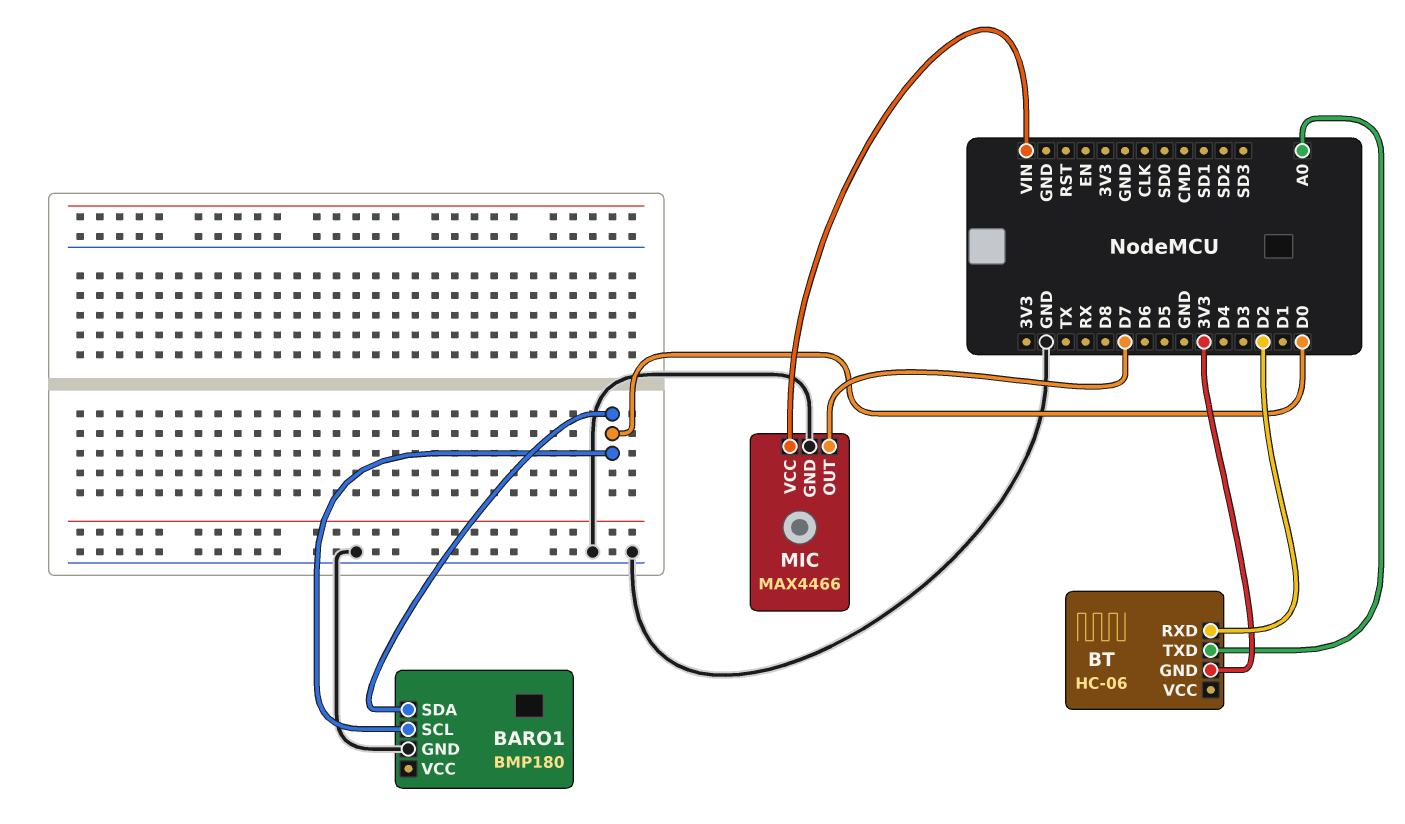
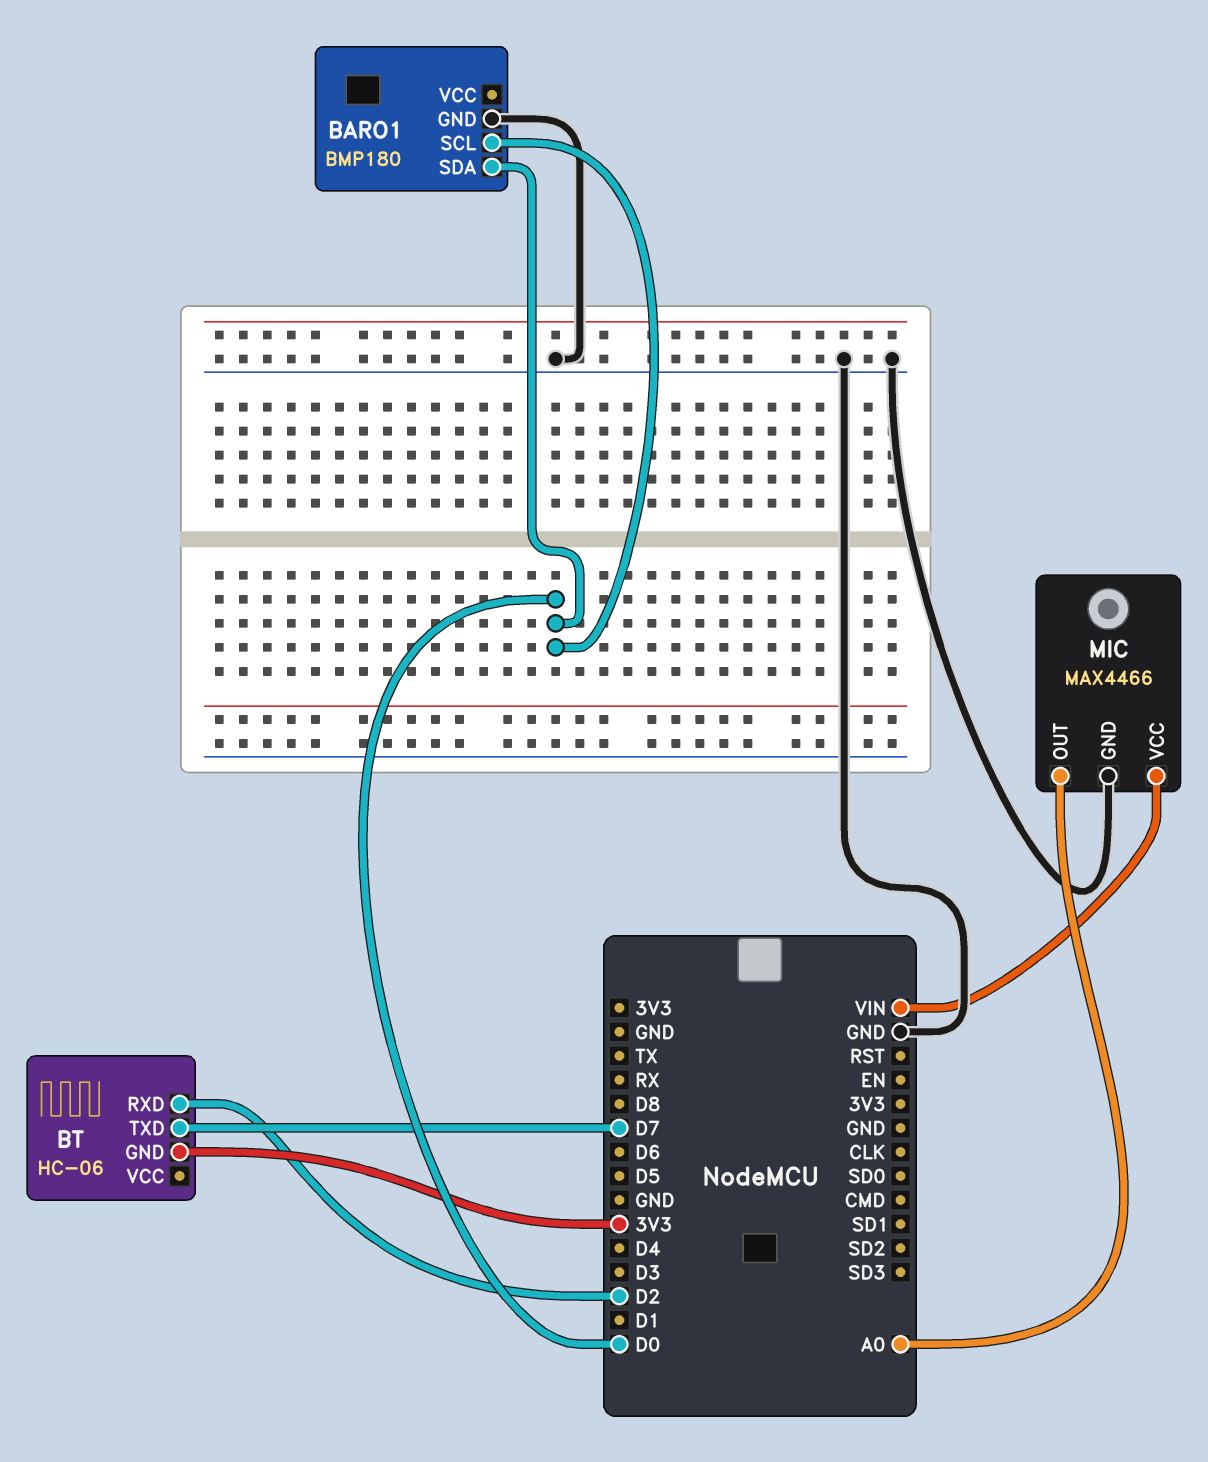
BT pin TXD: A0 -> D7
MIC pin OUT: D7 -> A0

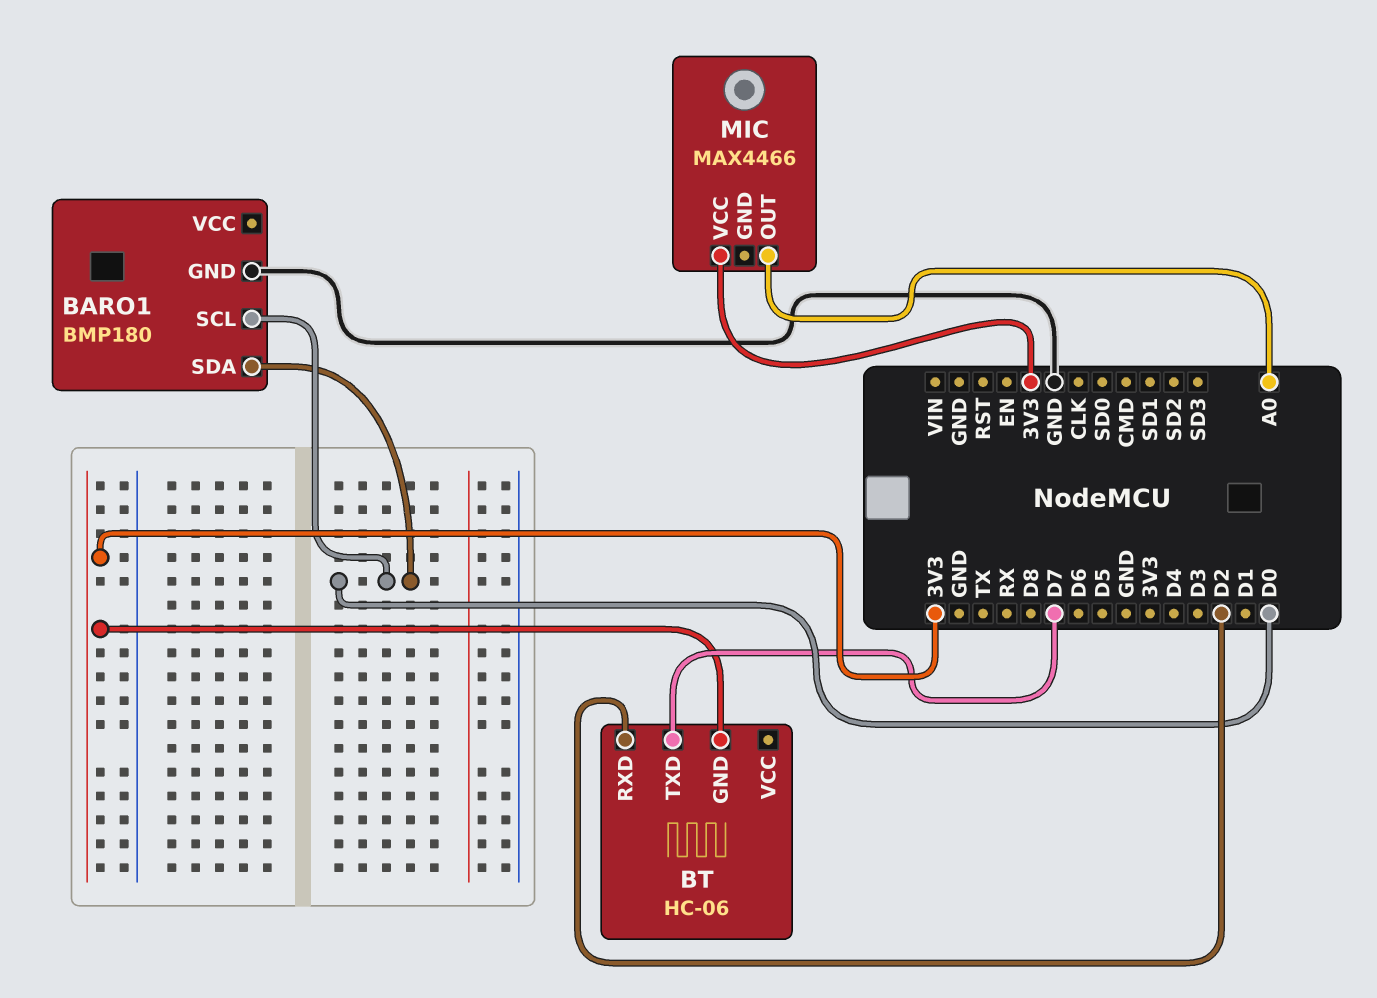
MIC pin GND: GND -> none
MIC pin VCC: VIN -> 3V3

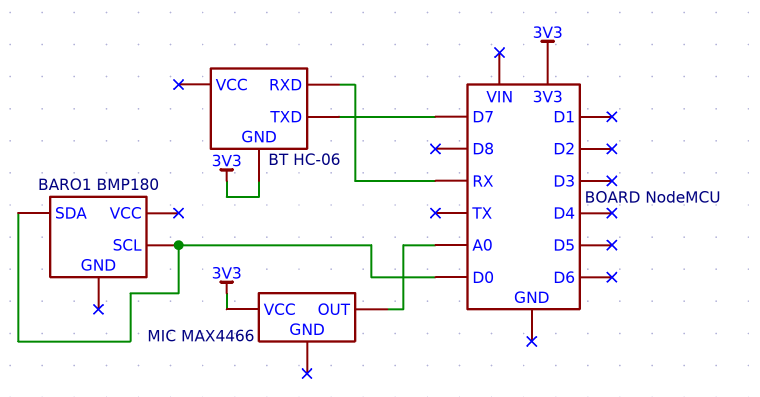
BARO1 pin GND: GND -> none
BT pin RXD: D2 -> RX

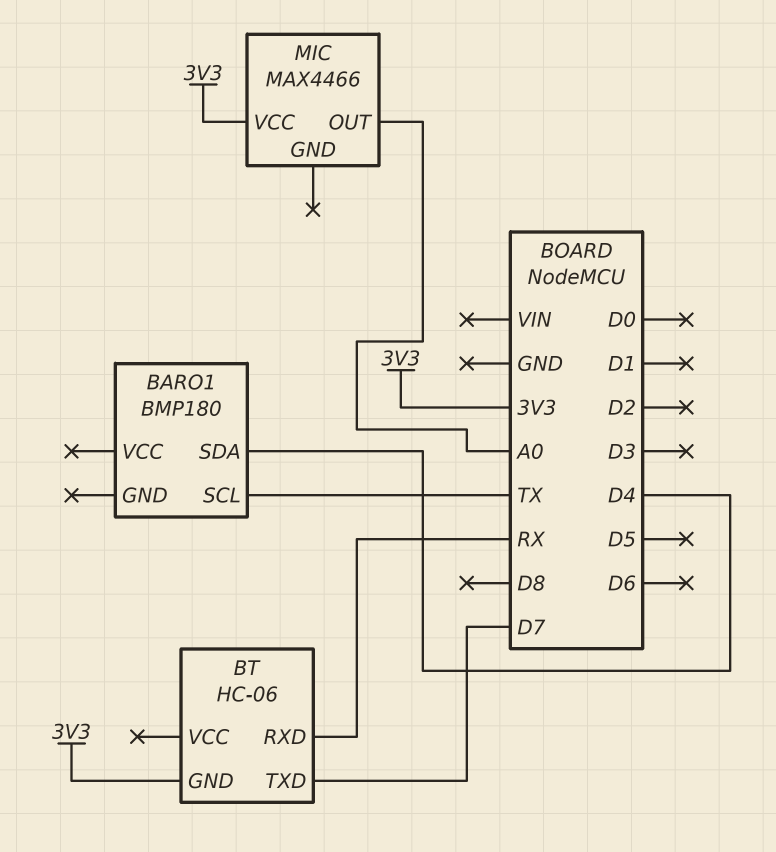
BARO1 pin SCL: D0 -> TX
BARO1 pin SDA: D0 -> D4

